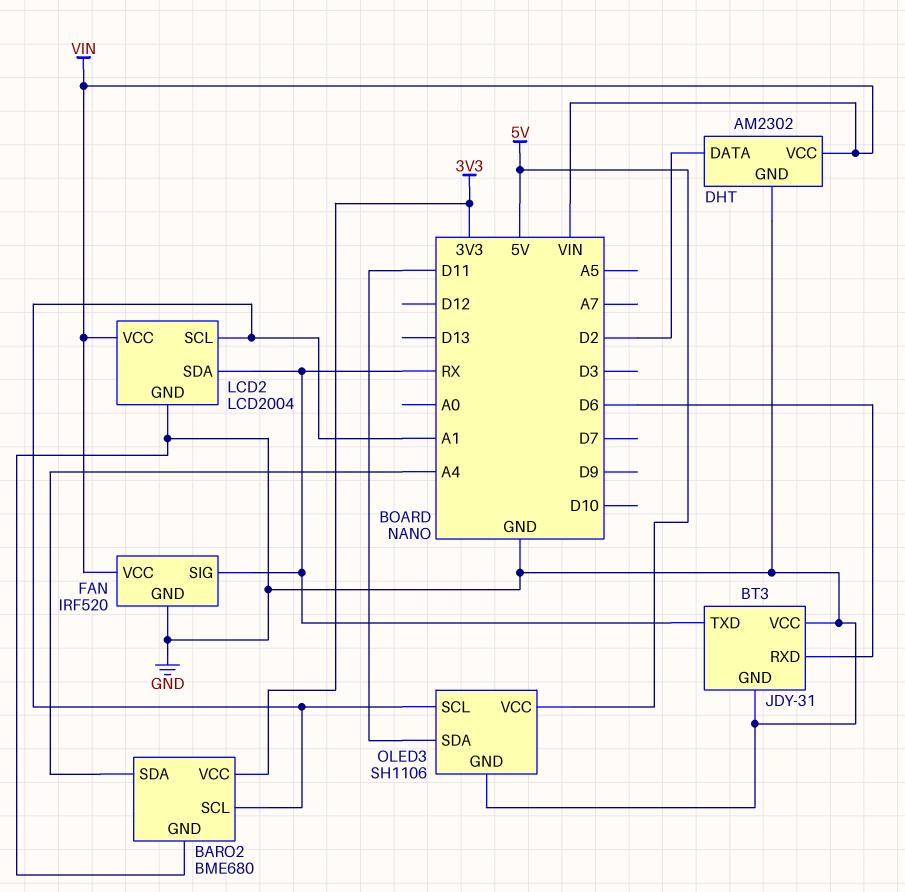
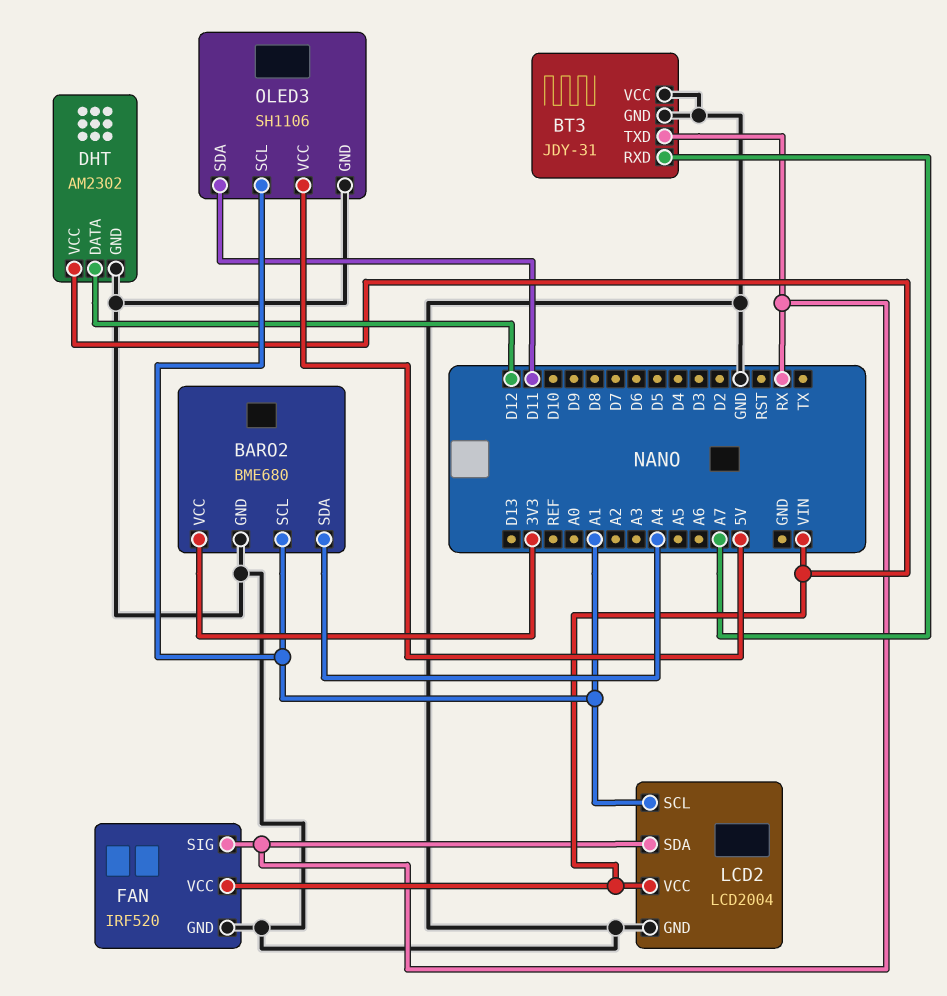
BT3 pin RXD: D6 -> A7
DHT pin DATA: D2 -> D12

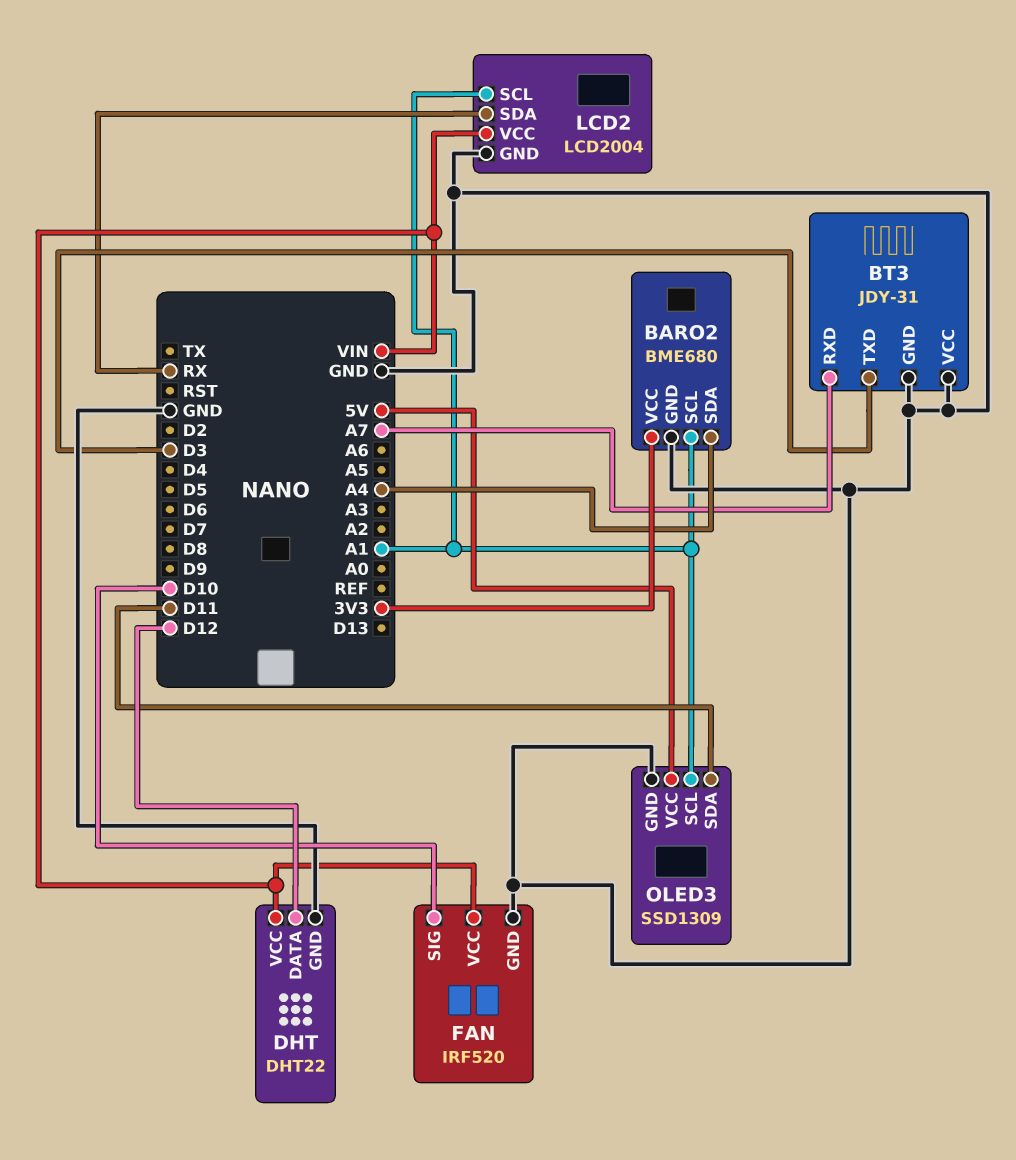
BT3 pin TXD: RX -> D3
DHT: AM2302 -> DHT22
FAN pin SIG: RX -> D10
OLED3: SH1106 -> SSD1309

